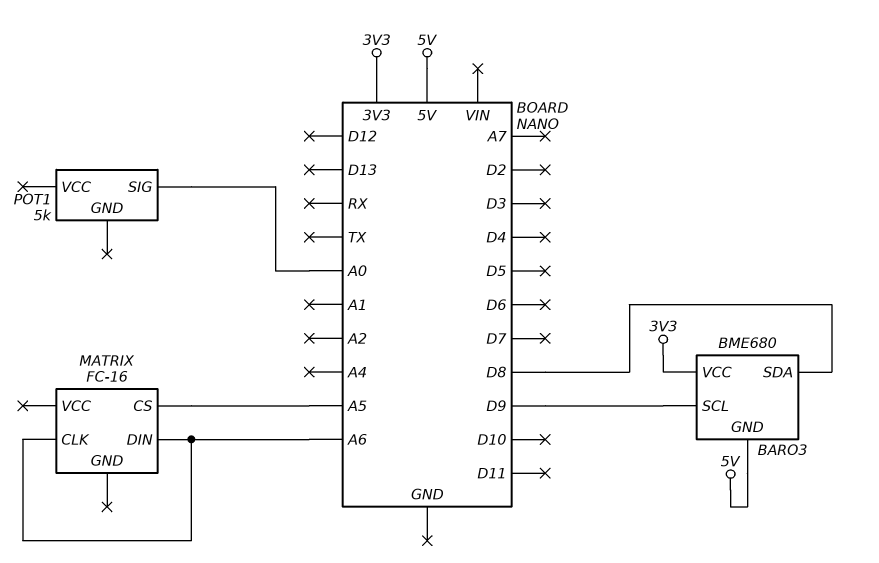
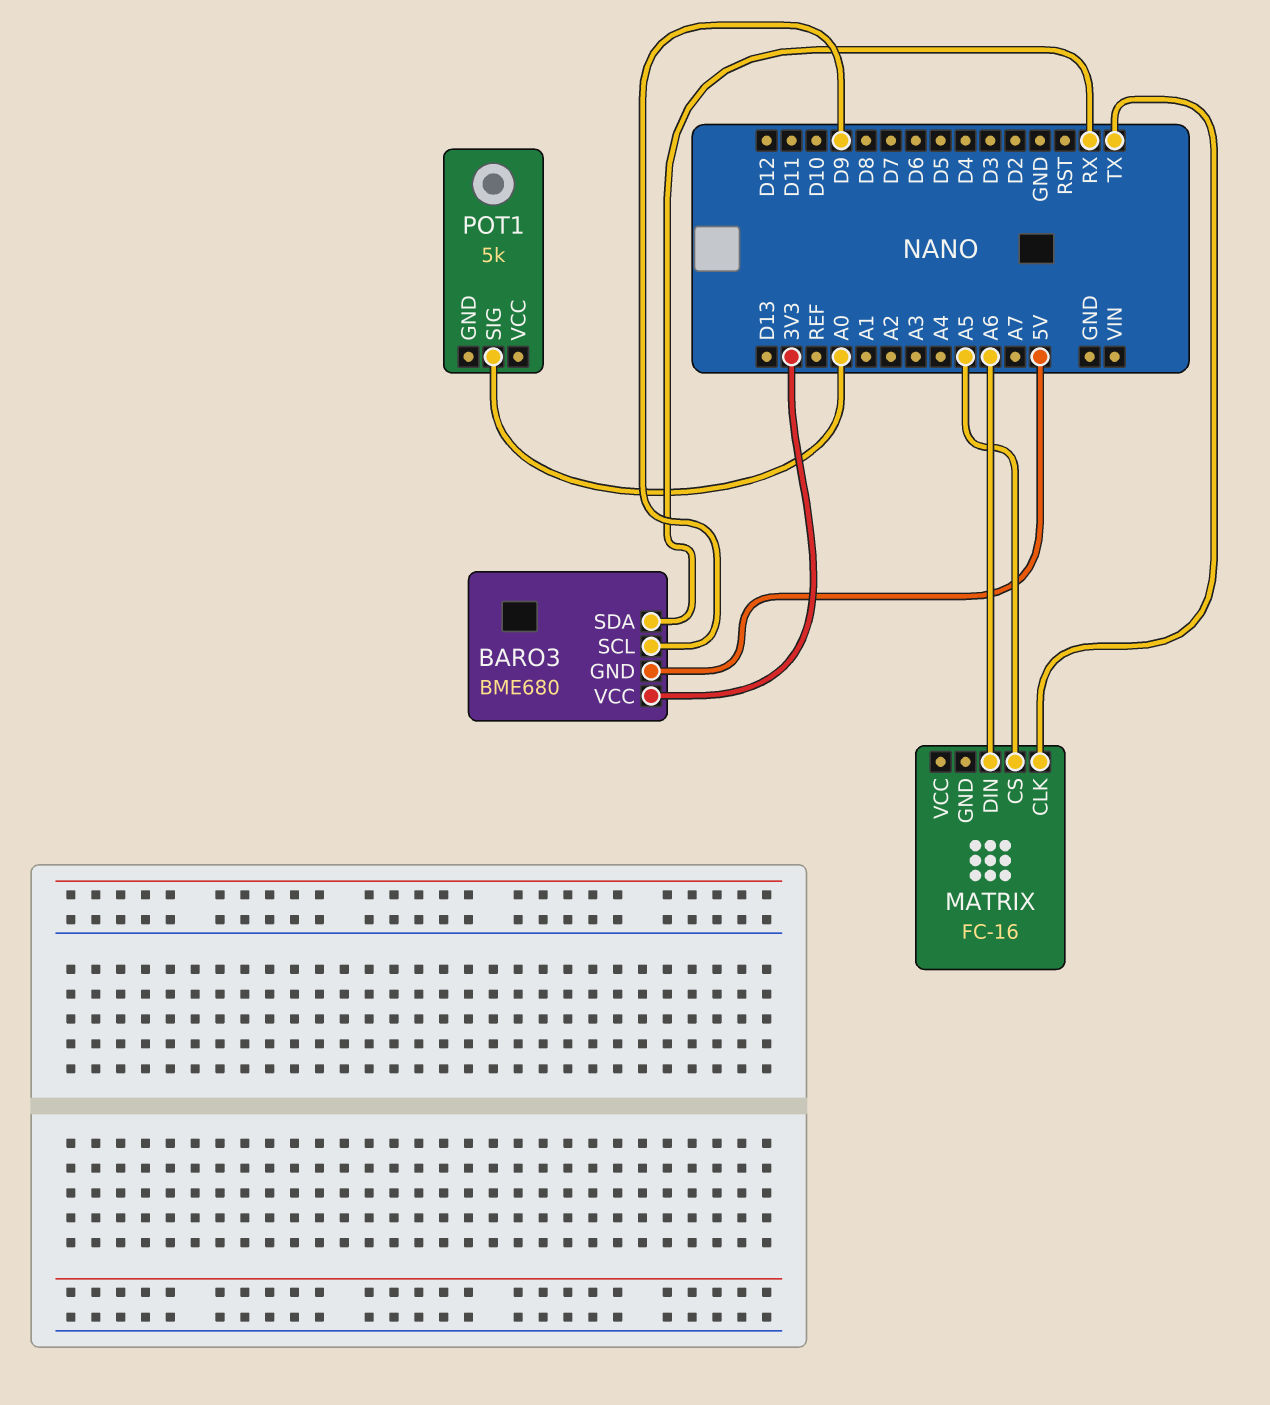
BARO3 pin SDA: D8 -> RX
MATRIX pin CLK: A6 -> TX

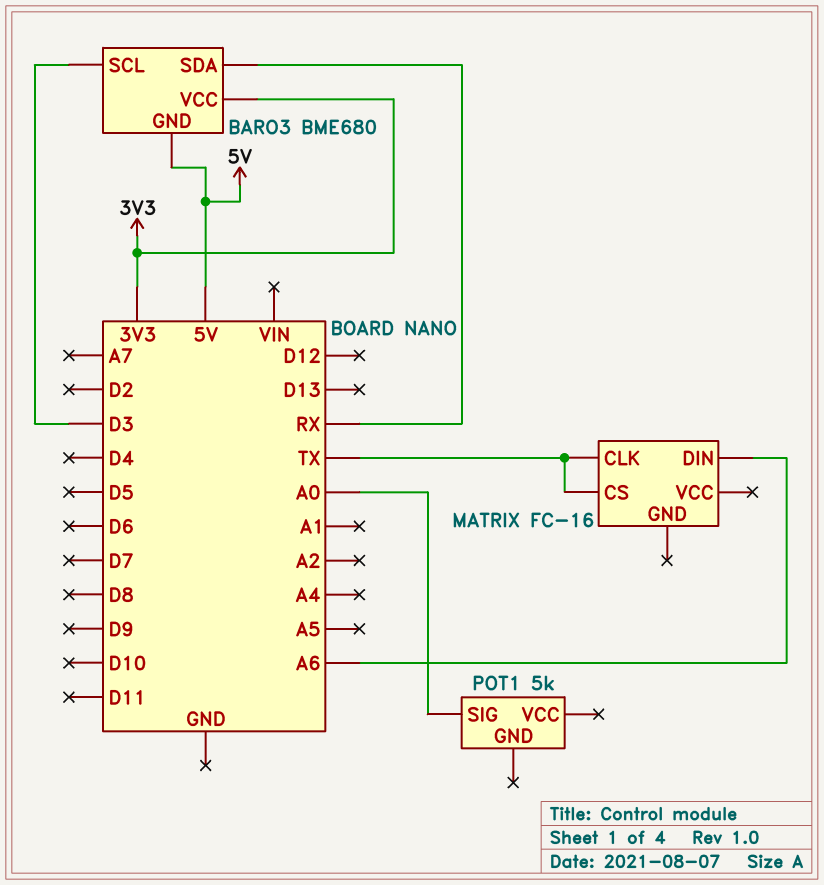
BARO3 pin SCL: D9 -> D3
MATRIX pin CS: A5 -> TX

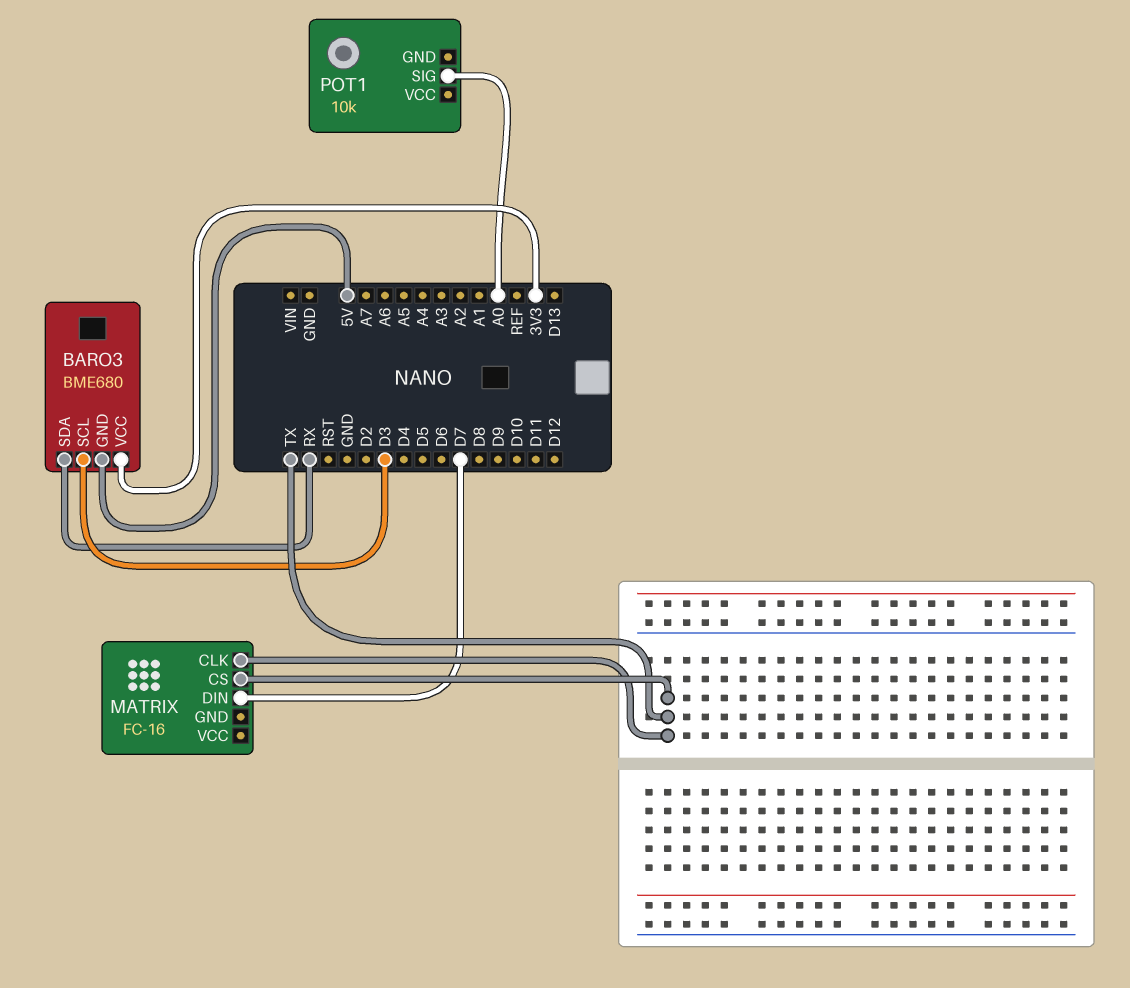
MATRIX pin DIN: A6 -> D7
POT1: 5k -> 10k

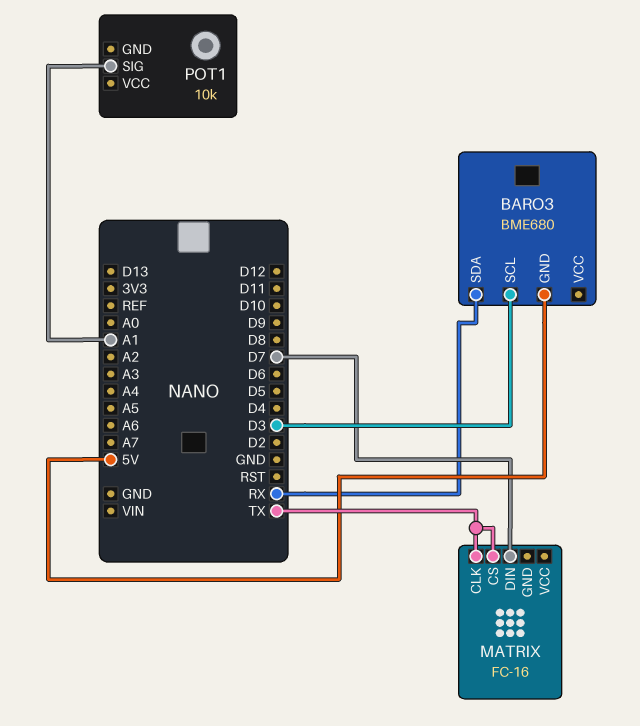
BARO3 pin VCC: 3V3 -> none
POT1 pin SIG: A0 -> A1

